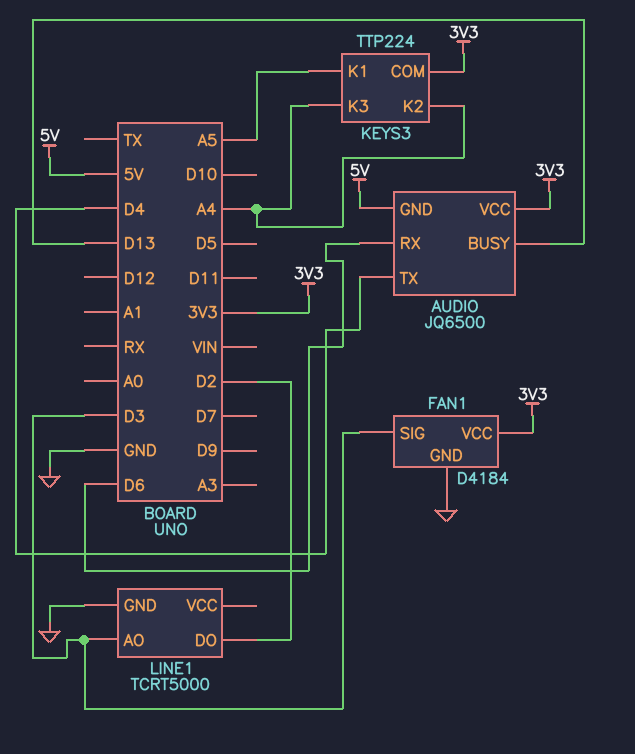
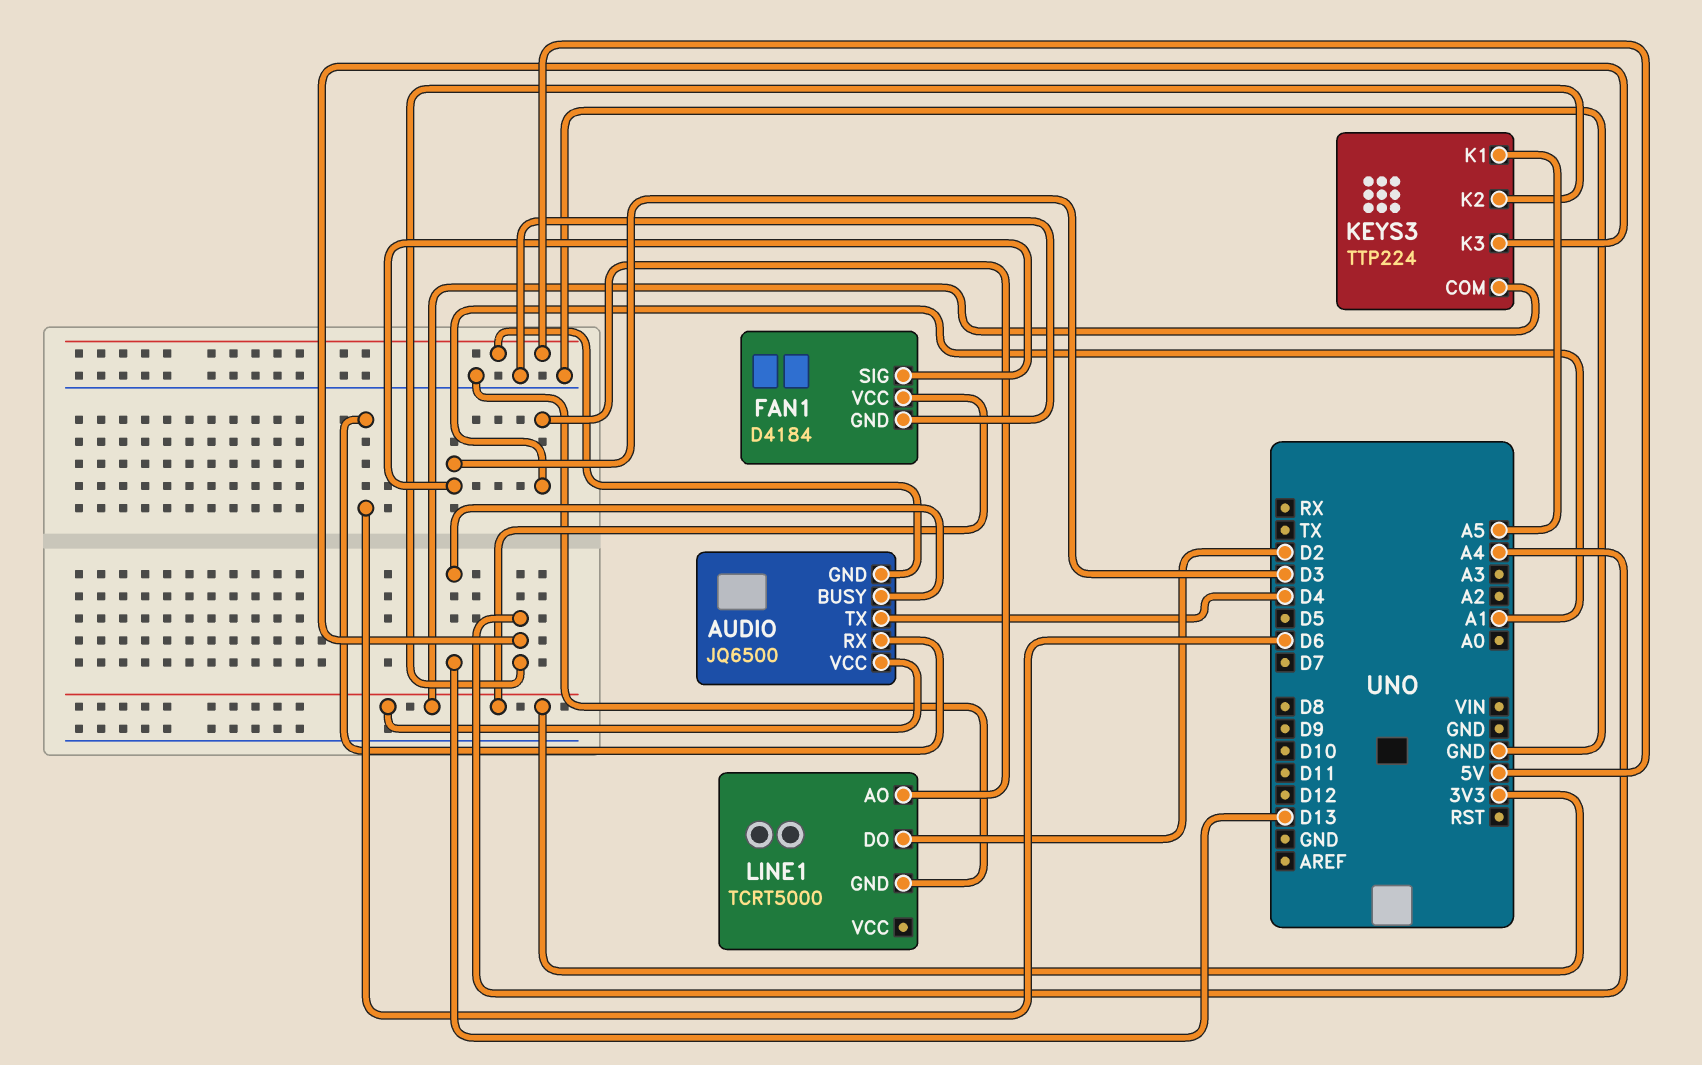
LINE1 pin AO: D3 -> A1

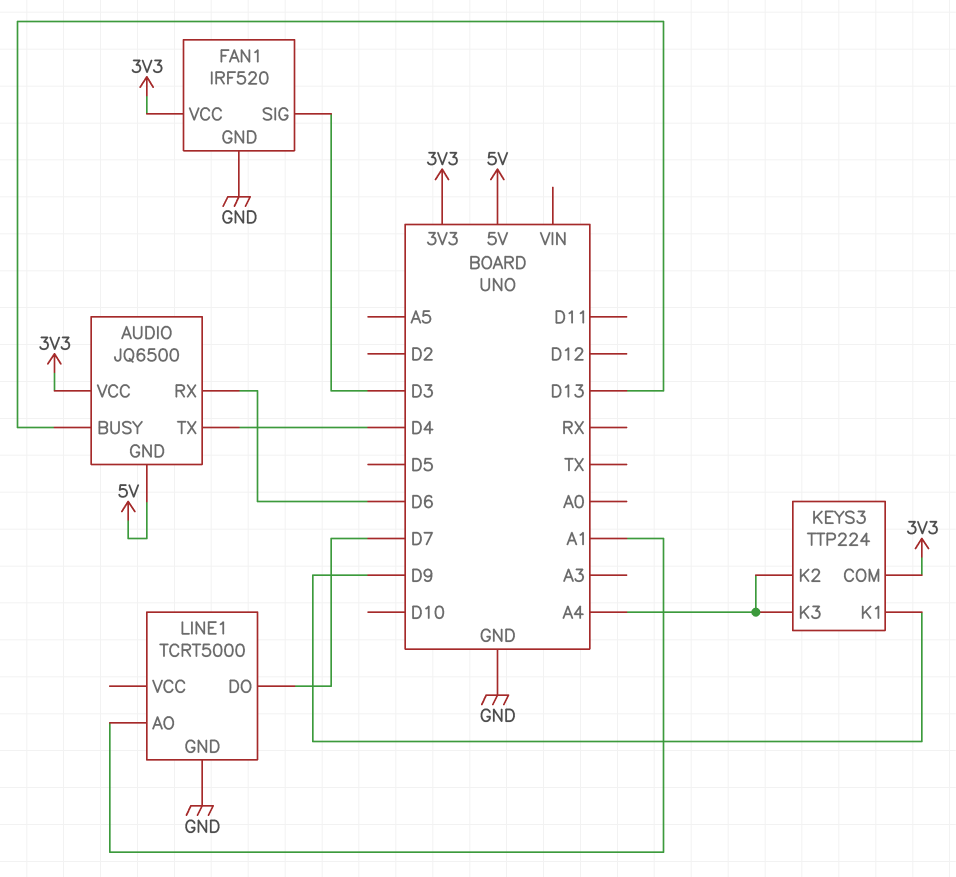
FAN1: D4184 -> IRF520
KEYS3 pin K1: A5 -> D9
LINE1 pin DO: D2 -> D7

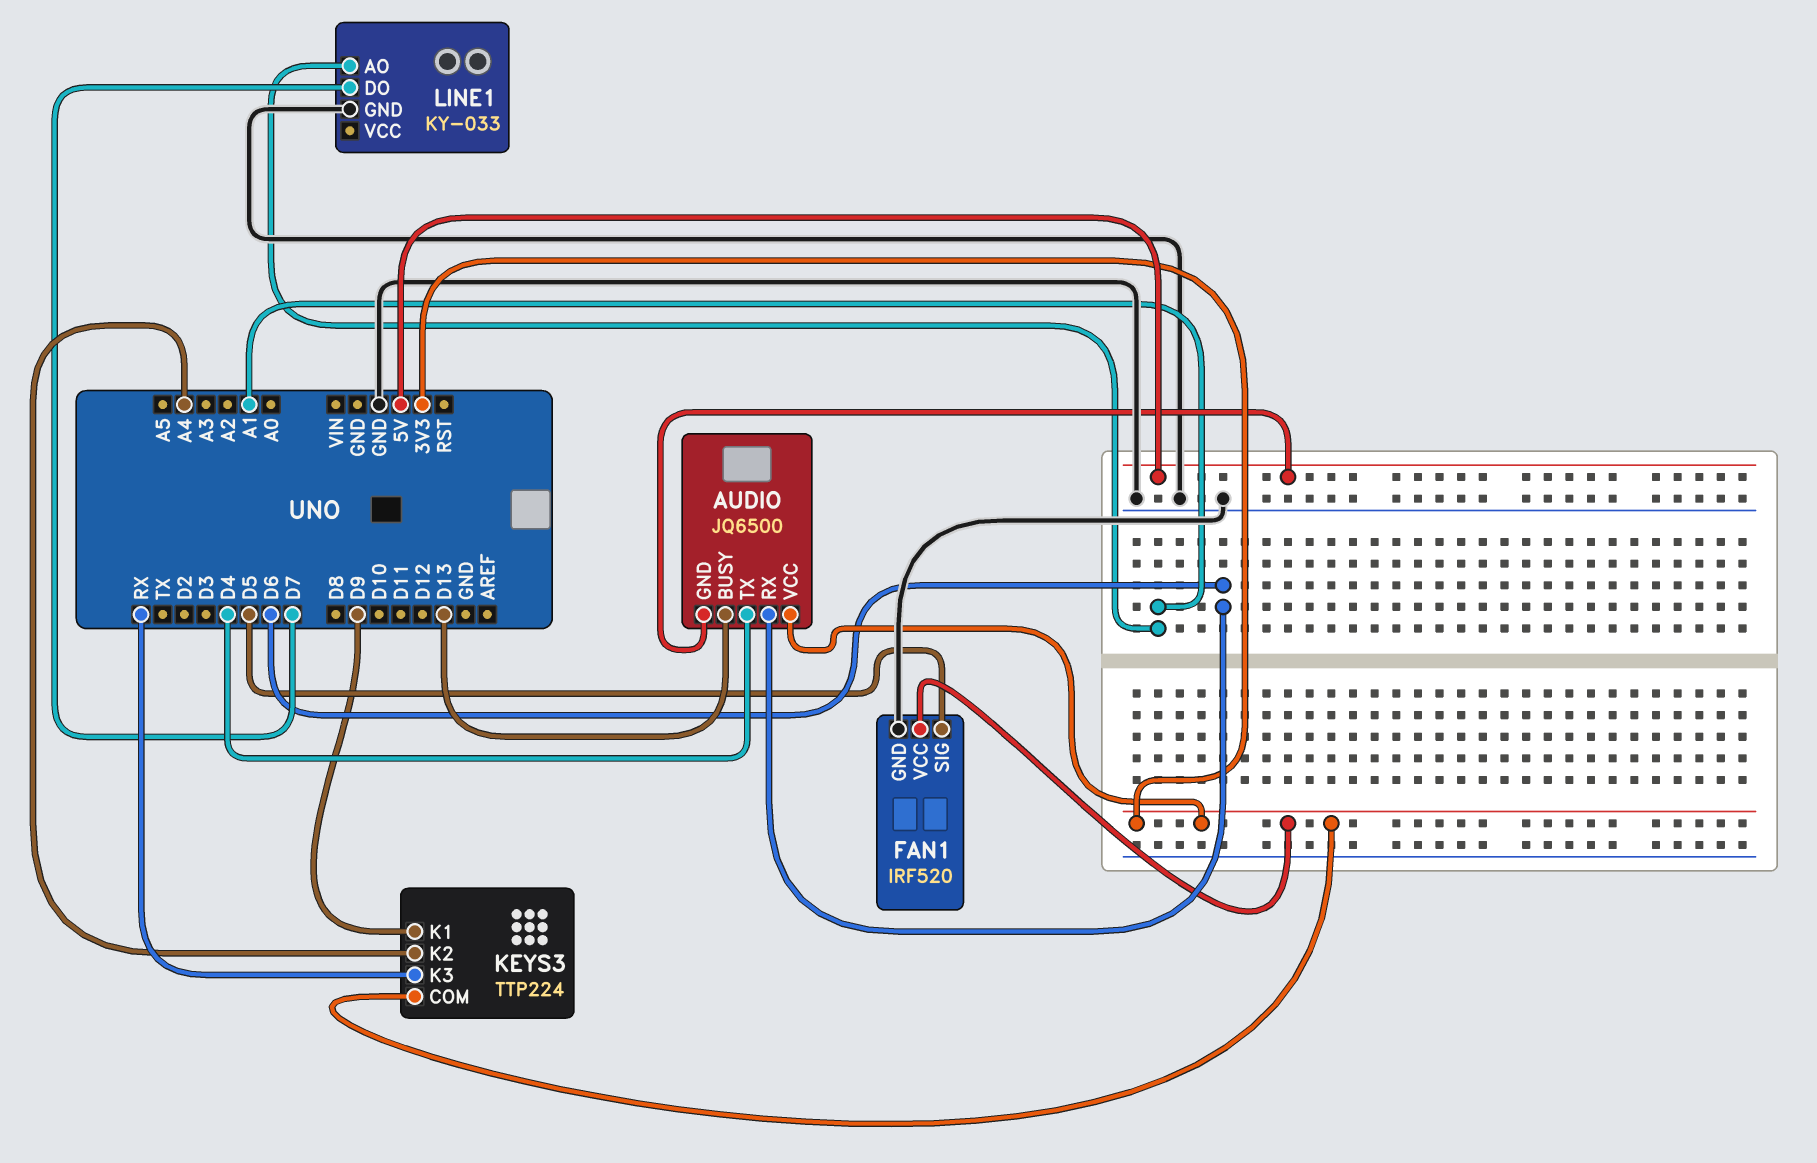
FAN1 pin SIG: D3 -> D5
KEYS3 pin K3: A4 -> RX
LINE1: TCRT5000 -> KY-033

